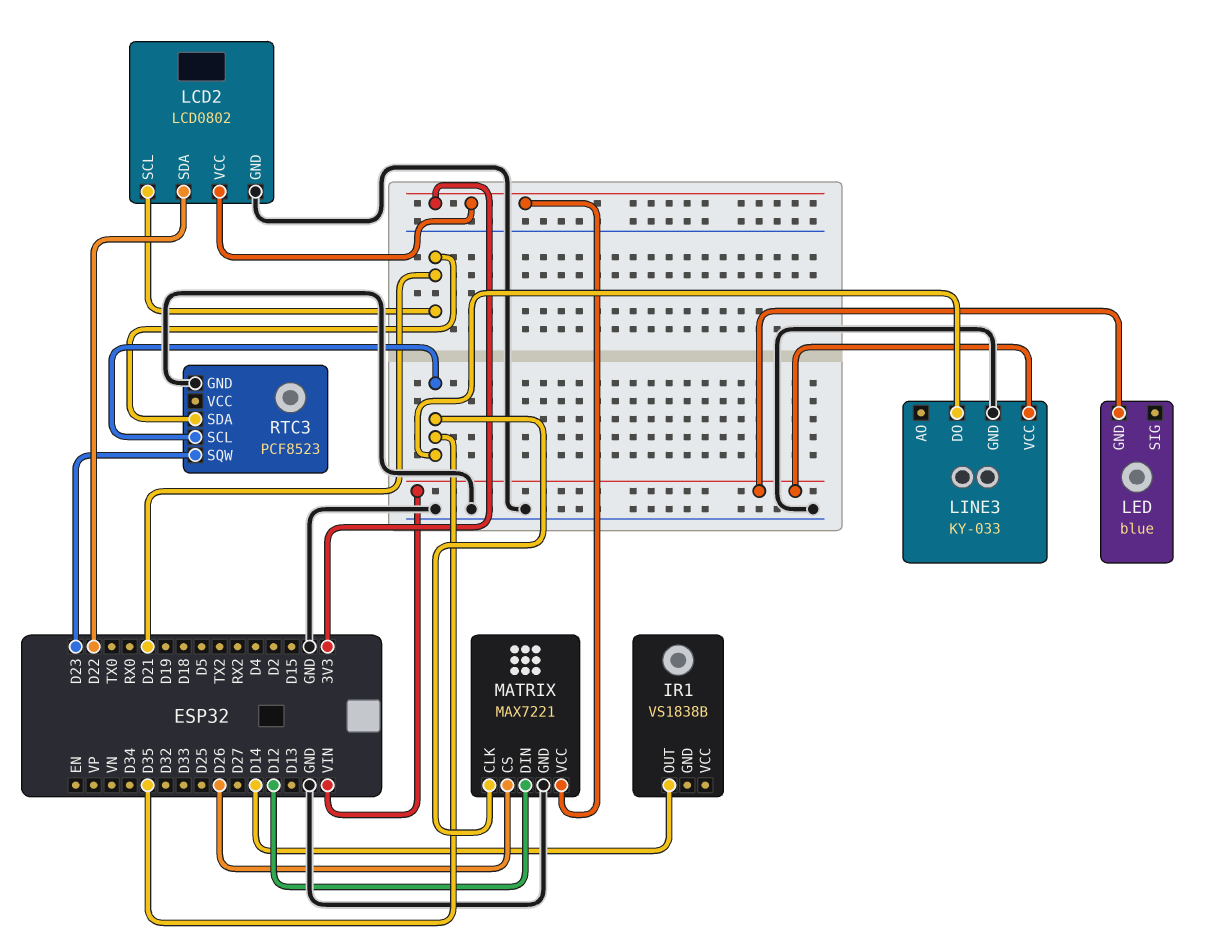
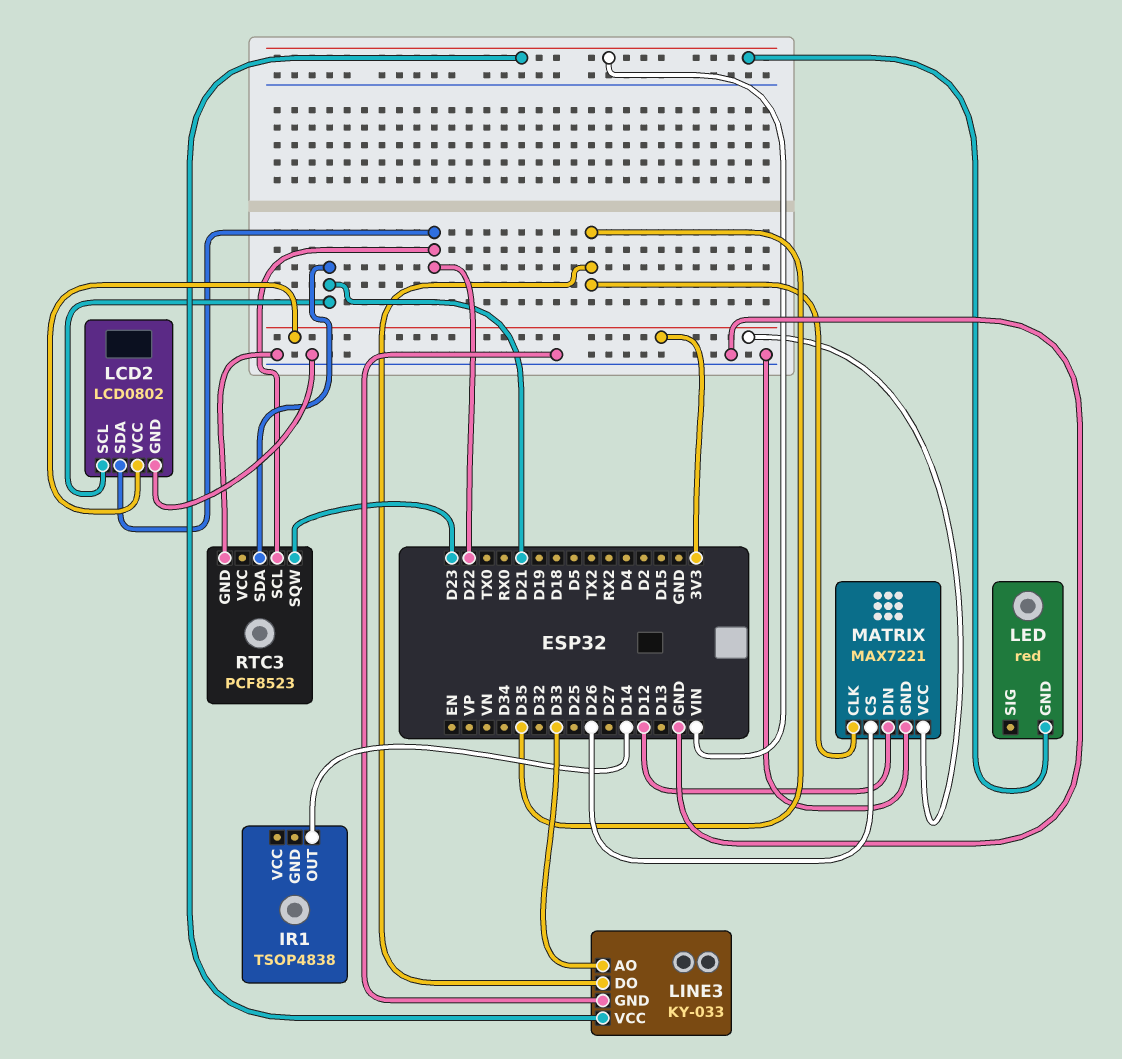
IR1: VS1838B -> TSOP4838
LED: blue -> red
LINE3 pin AO: none -> D33
RTC3 pin SCL: D35 -> D22

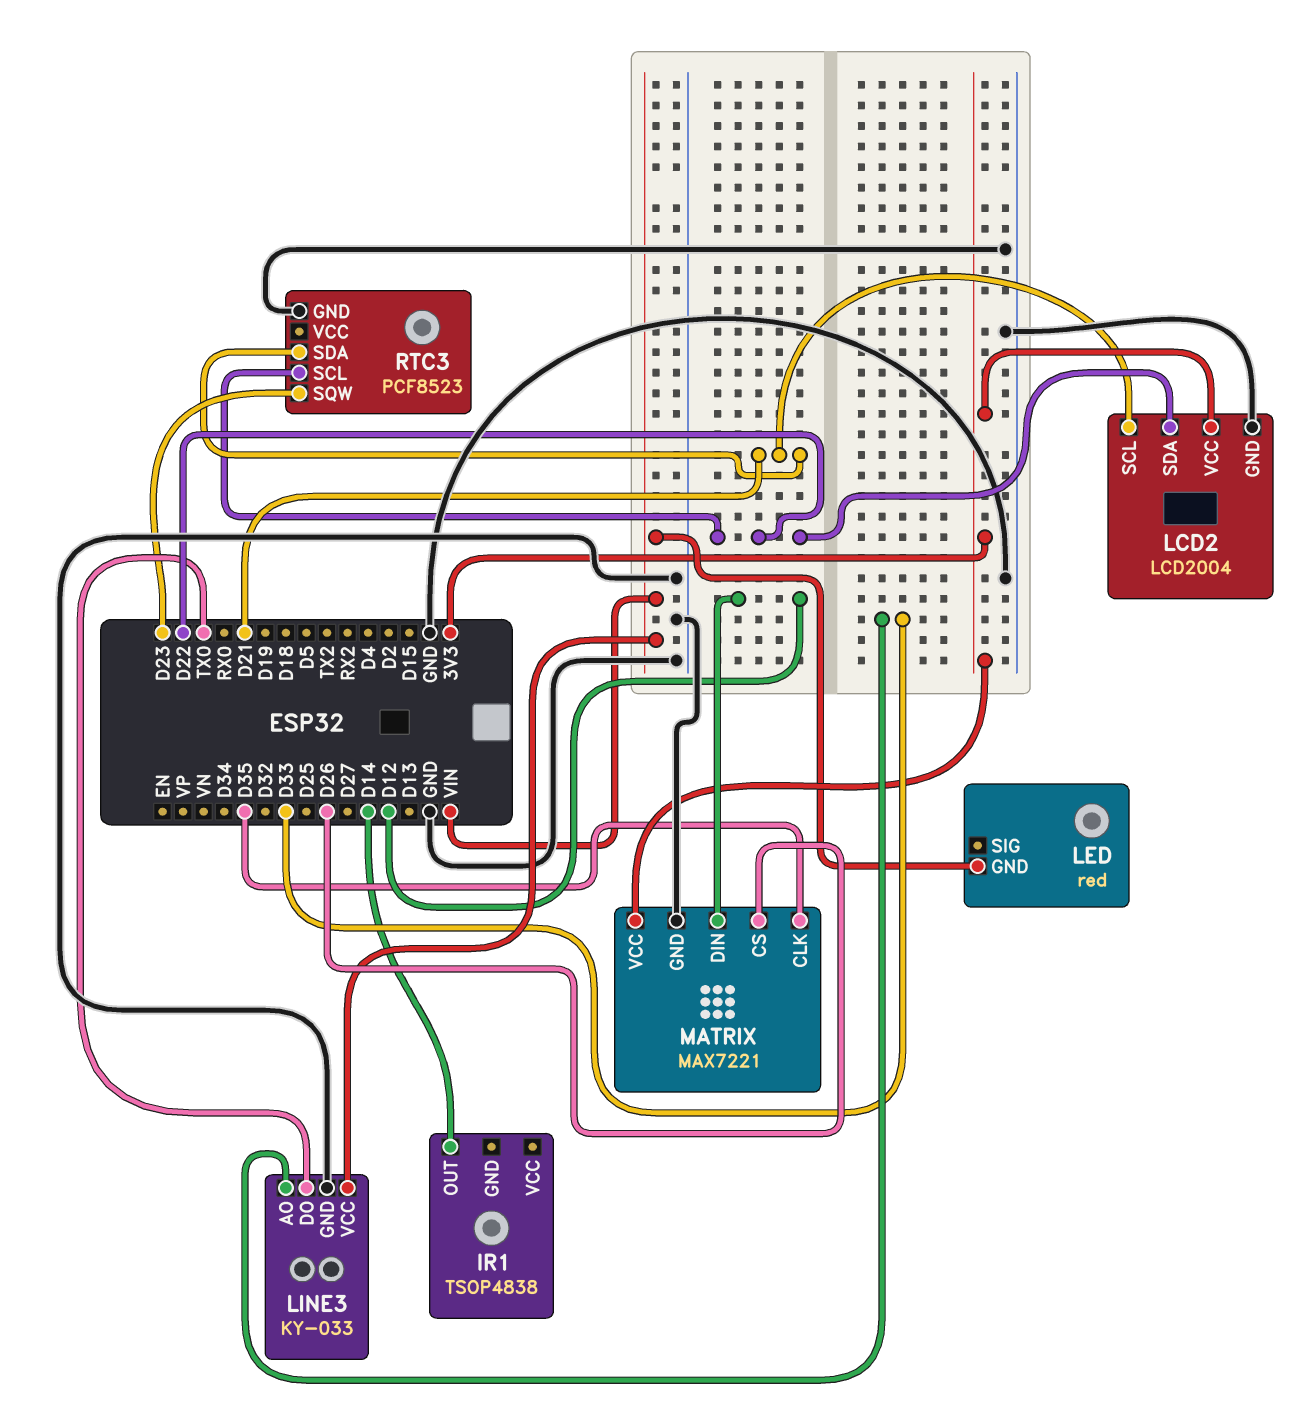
LCD2: LCD0802 -> LCD2004
LINE3 pin DO: D35 -> TX0

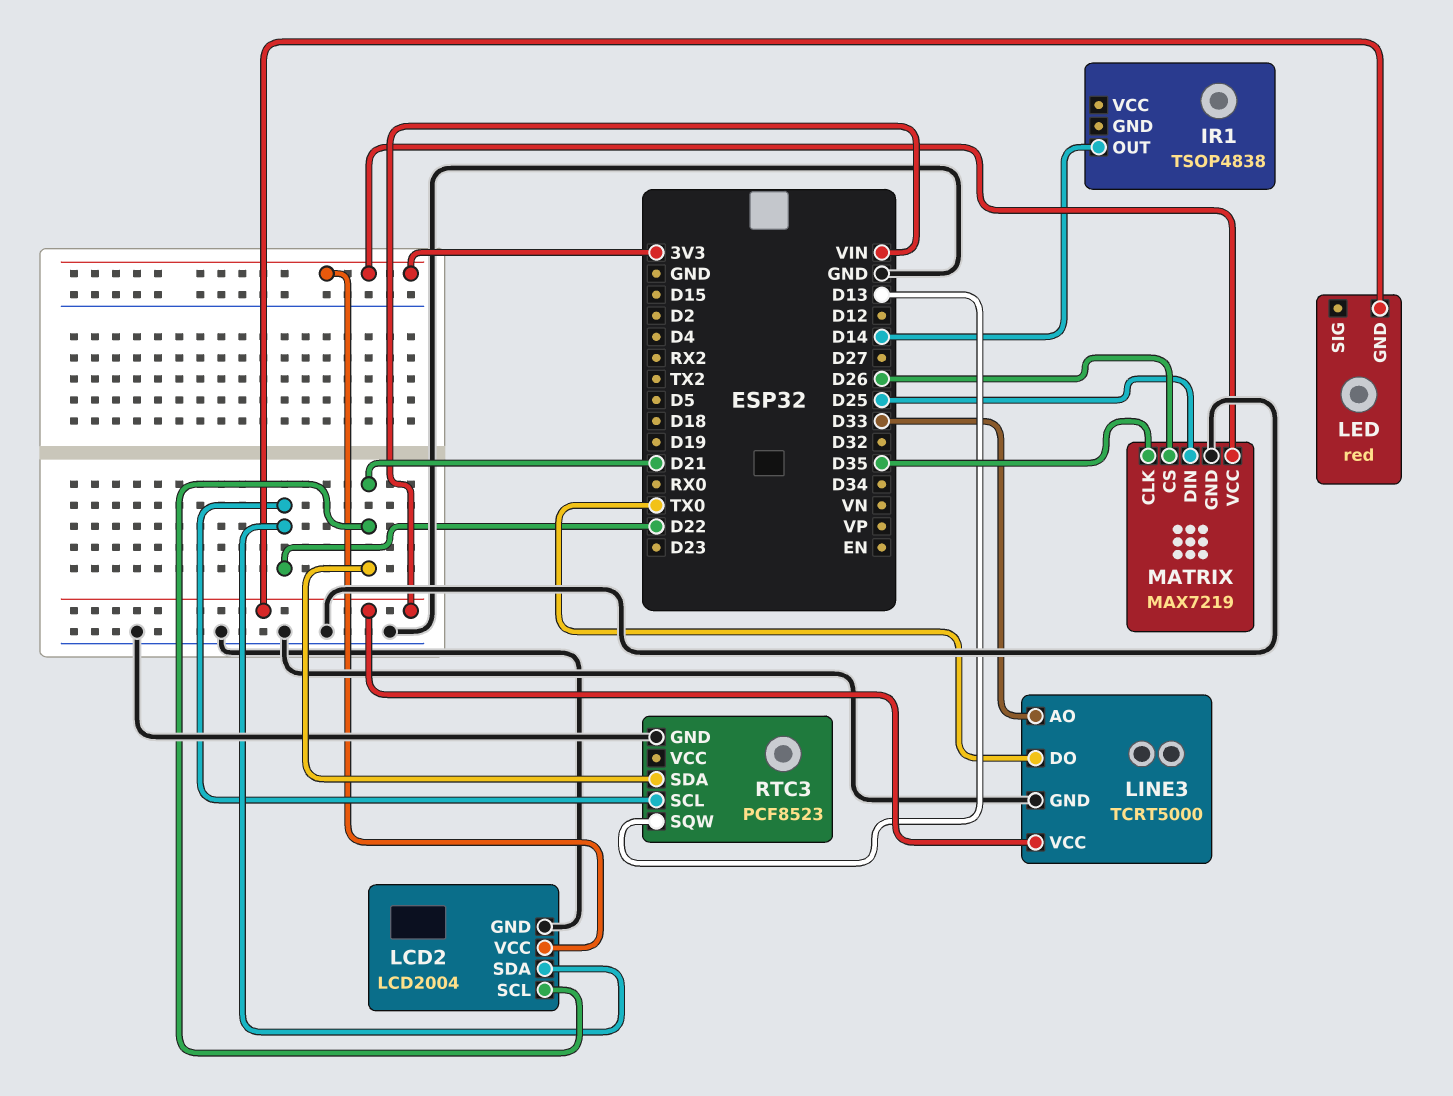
LINE3: KY-033 -> TCRT5000
MATRIX: MAX7221 -> MAX7219
MATRIX pin DIN: D12 -> D25
RTC3 pin SQW: D23 -> D13

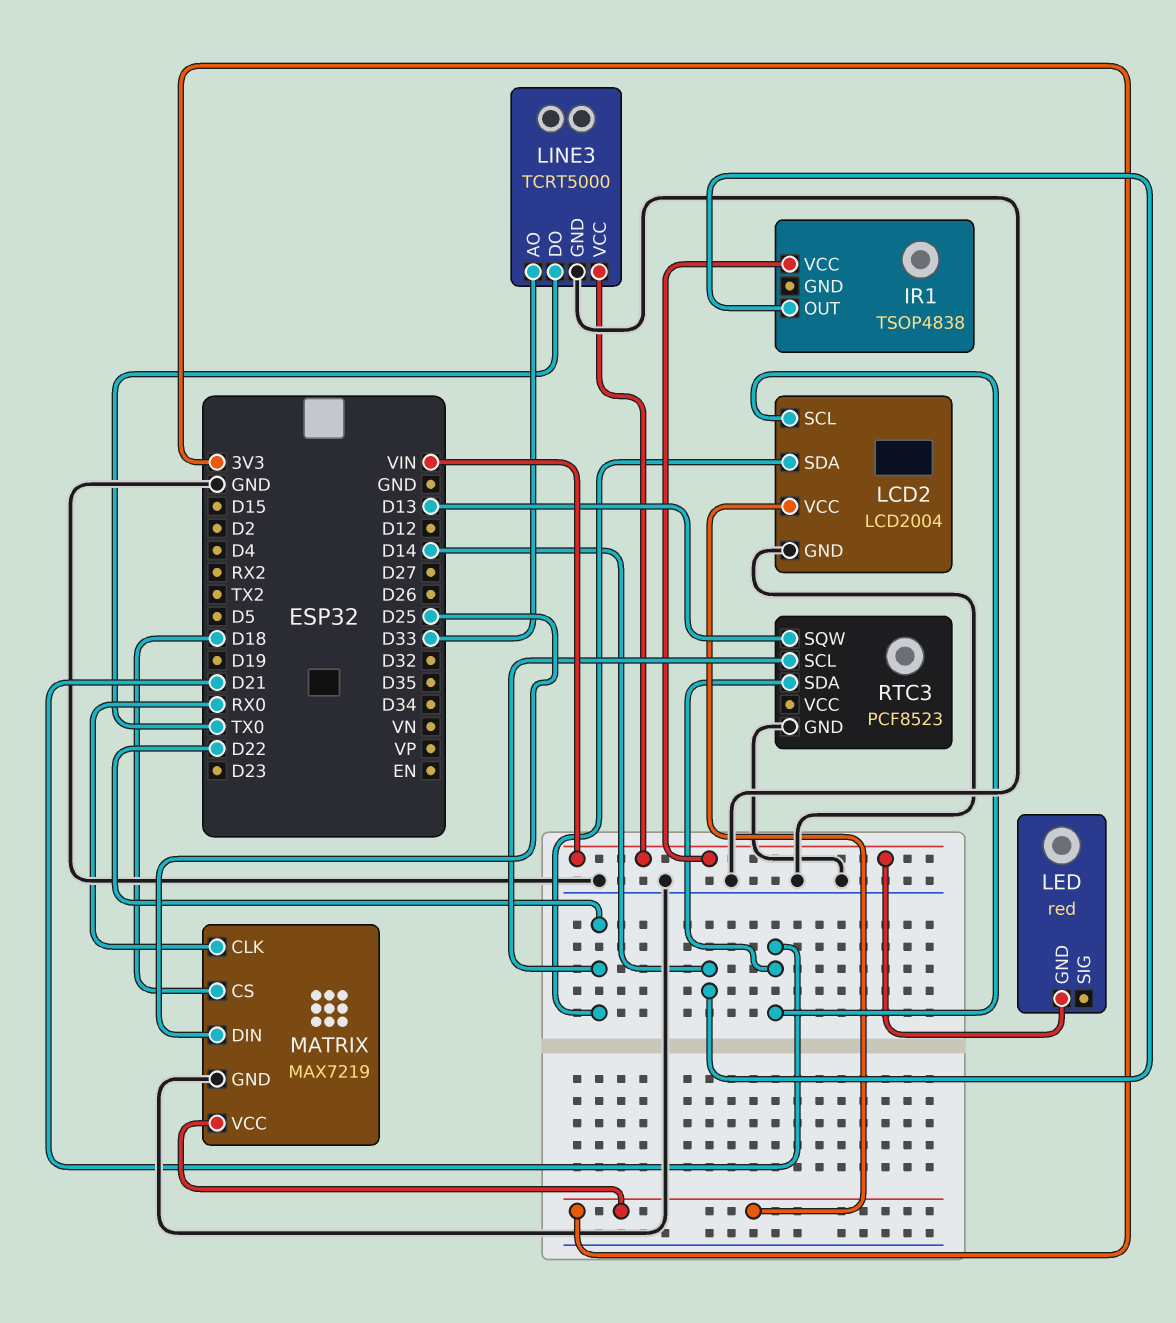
IR1 pin VCC: none -> VIN
MATRIX pin CLK: D35 -> RX0
MATRIX pin CS: D26 -> D18

